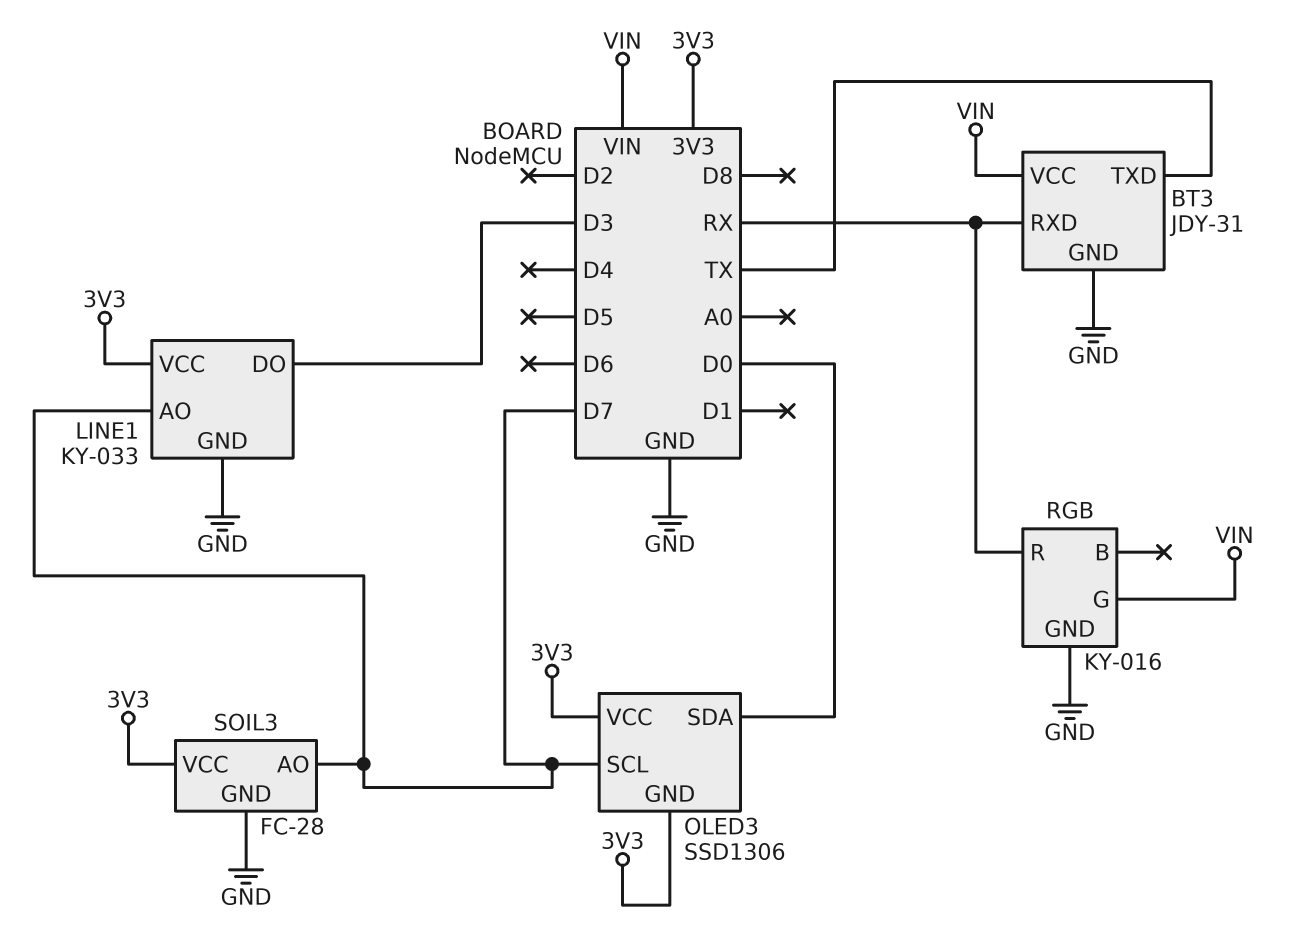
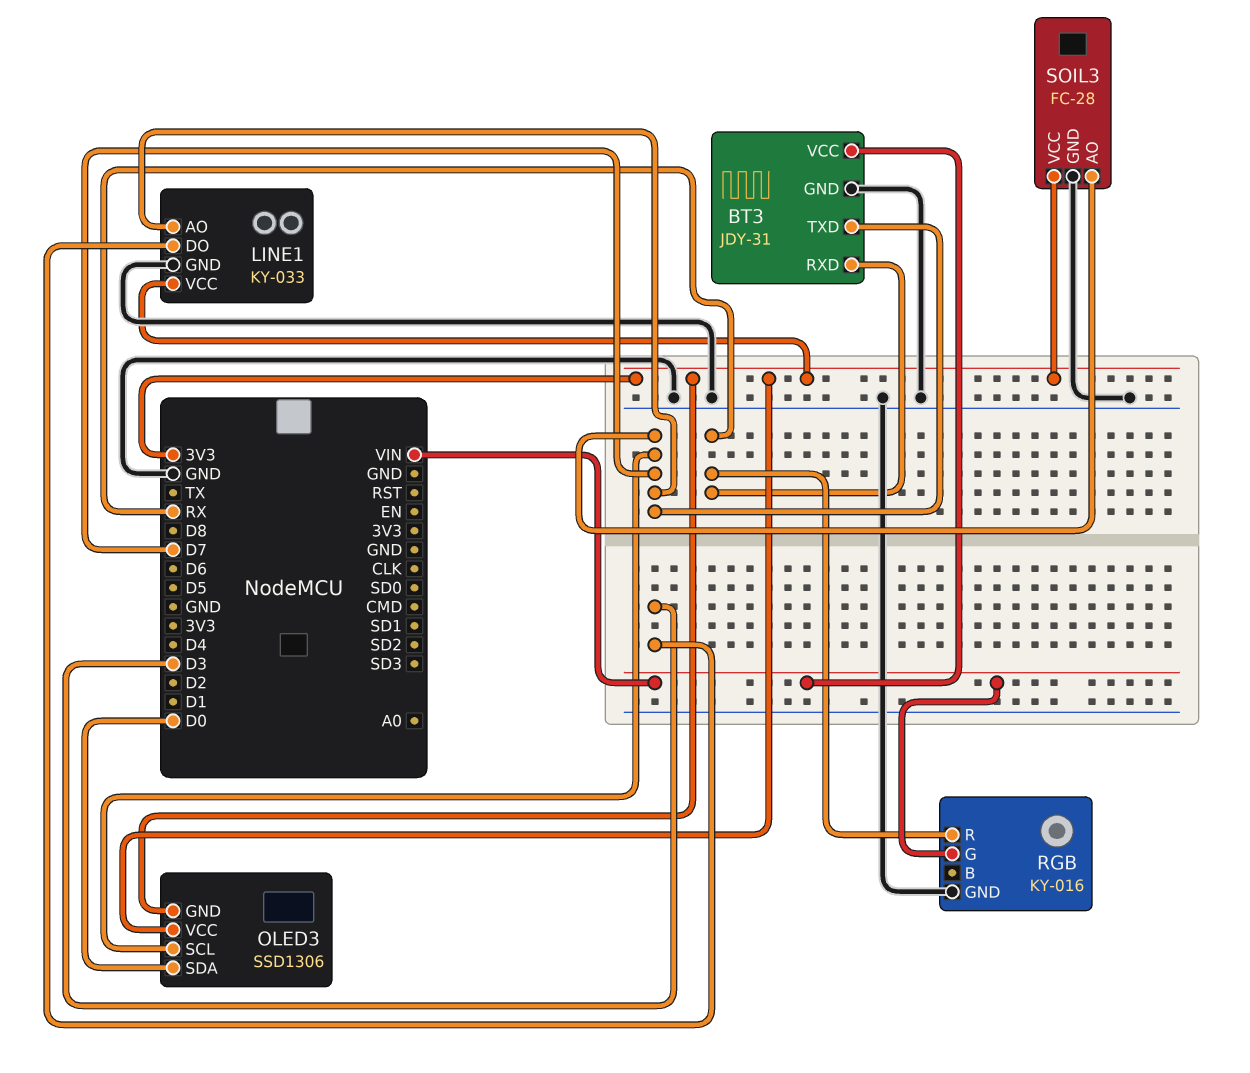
BT3 pin TXD: TX -> D7

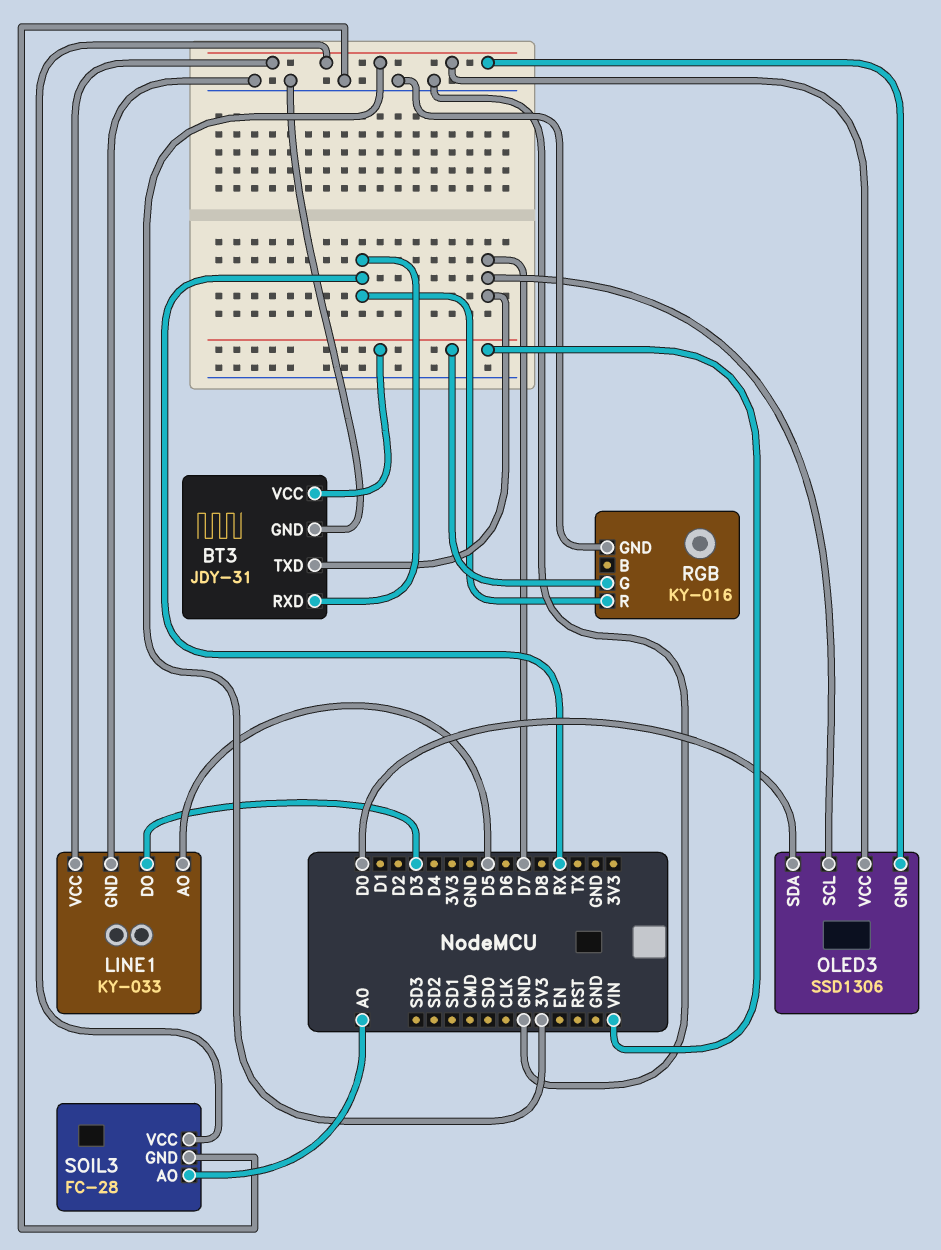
LINE1 pin AO: D7 -> D5
SOIL3 pin AO: D7 -> A0

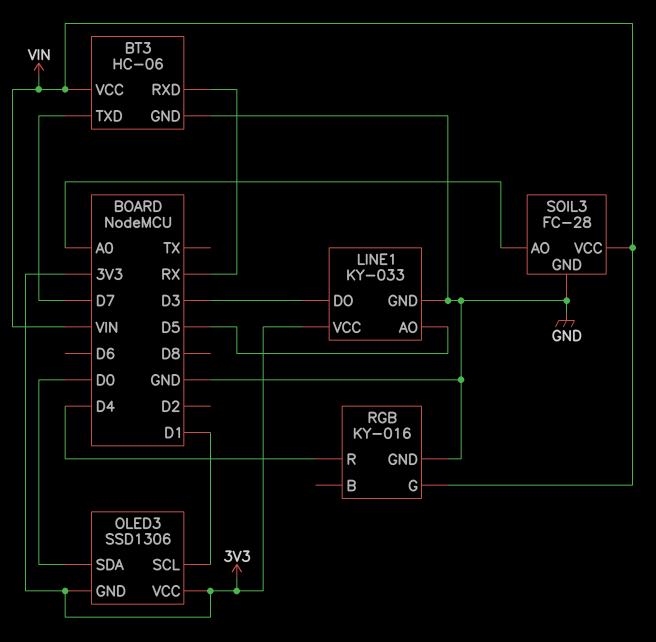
BT3: JDY-31 -> HC-06
OLED3 pin SCL: D7 -> D1
RGB pin R: RX -> D4
SOIL3 pin VCC: 3V3 -> VIN

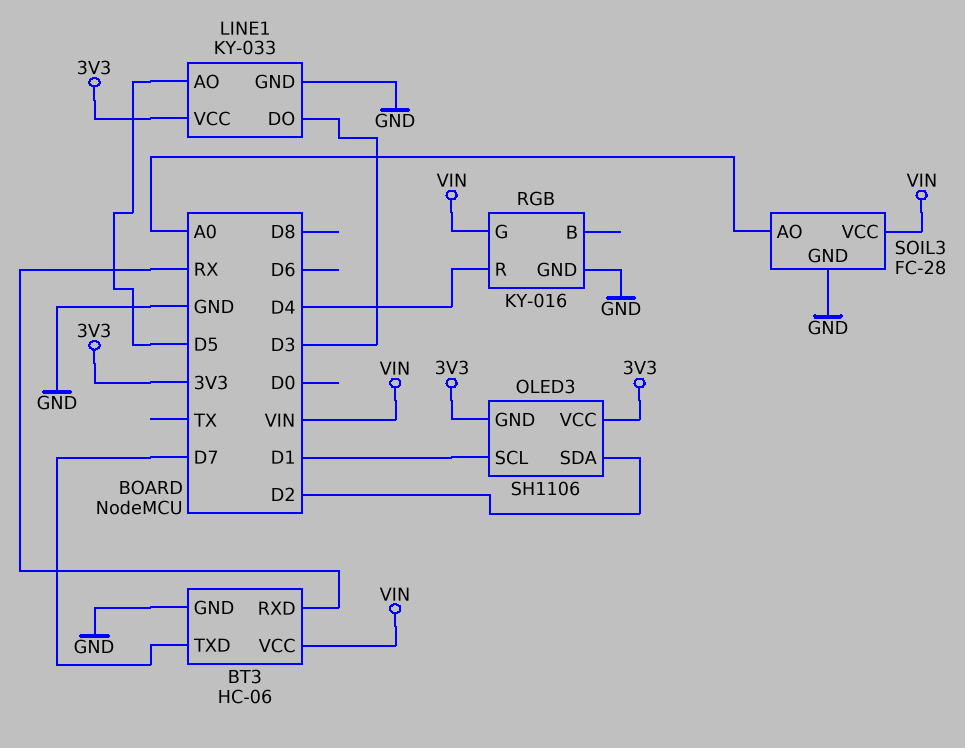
OLED3: SSD1306 -> SH1106
OLED3 pin SDA: D0 -> D2

